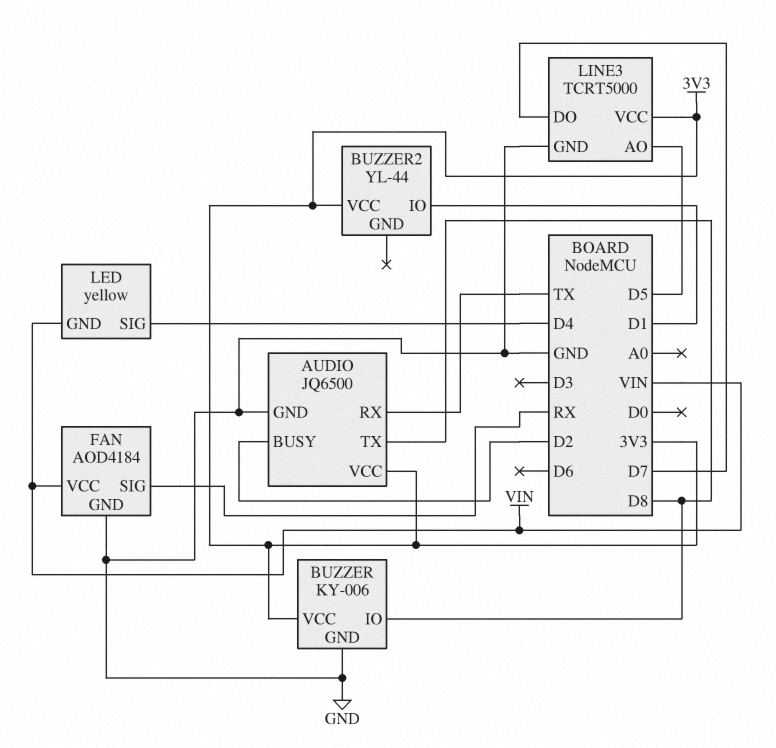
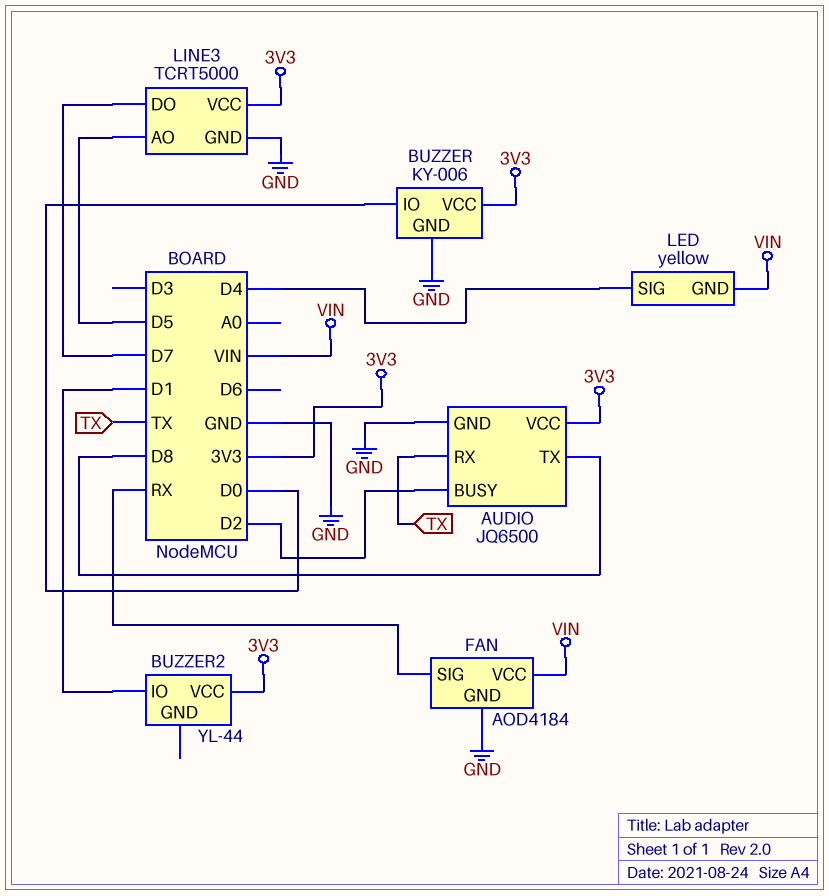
BUZZER pin IO: D8 -> D0

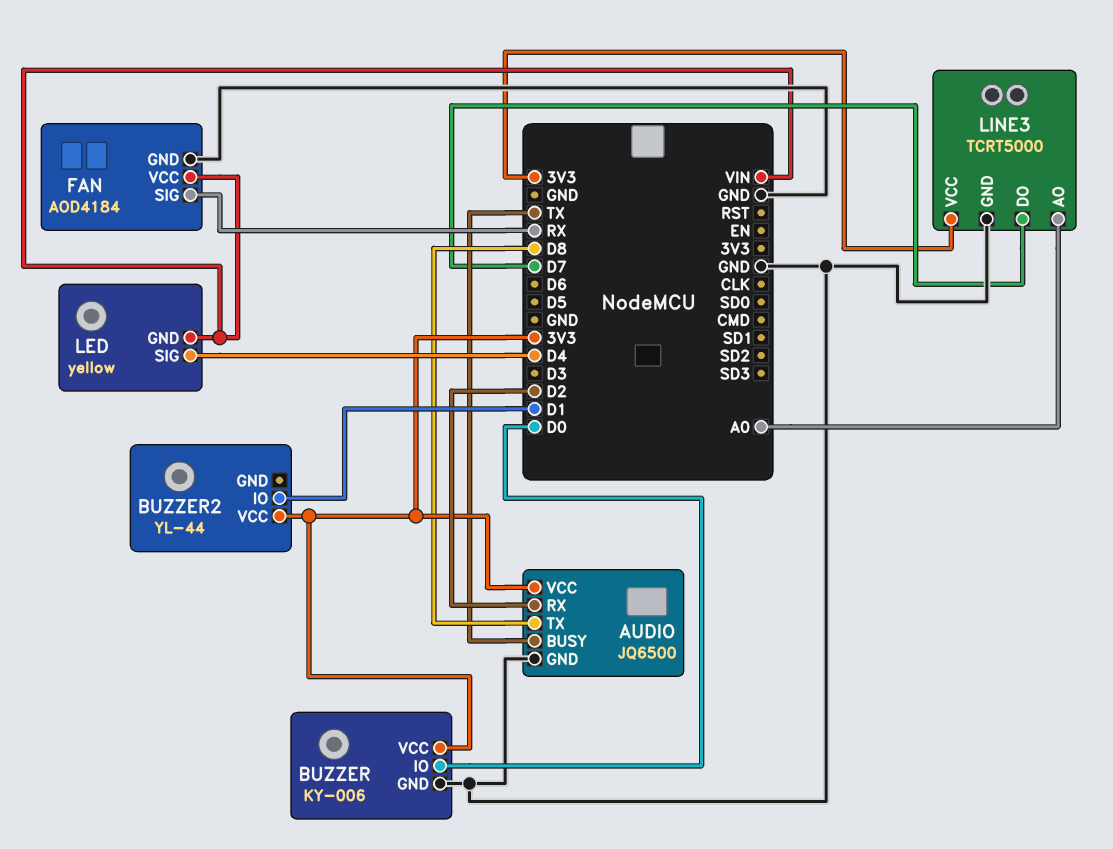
AUDIO pin BUSY: D2 -> TX
AUDIO pin RX: TX -> D2
LINE3 pin AO: D5 -> A0

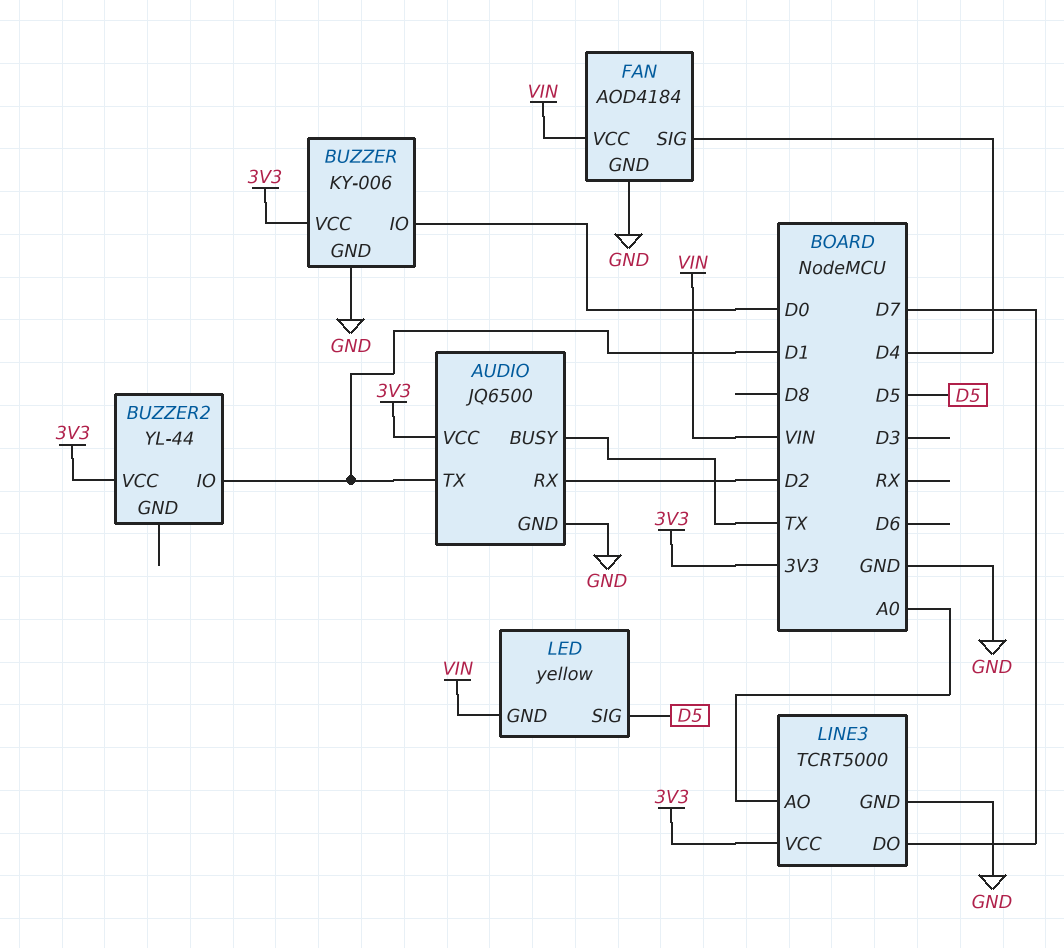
AUDIO pin TX: D8 -> D1
FAN pin SIG: RX -> D4
LED pin SIG: D4 -> D5

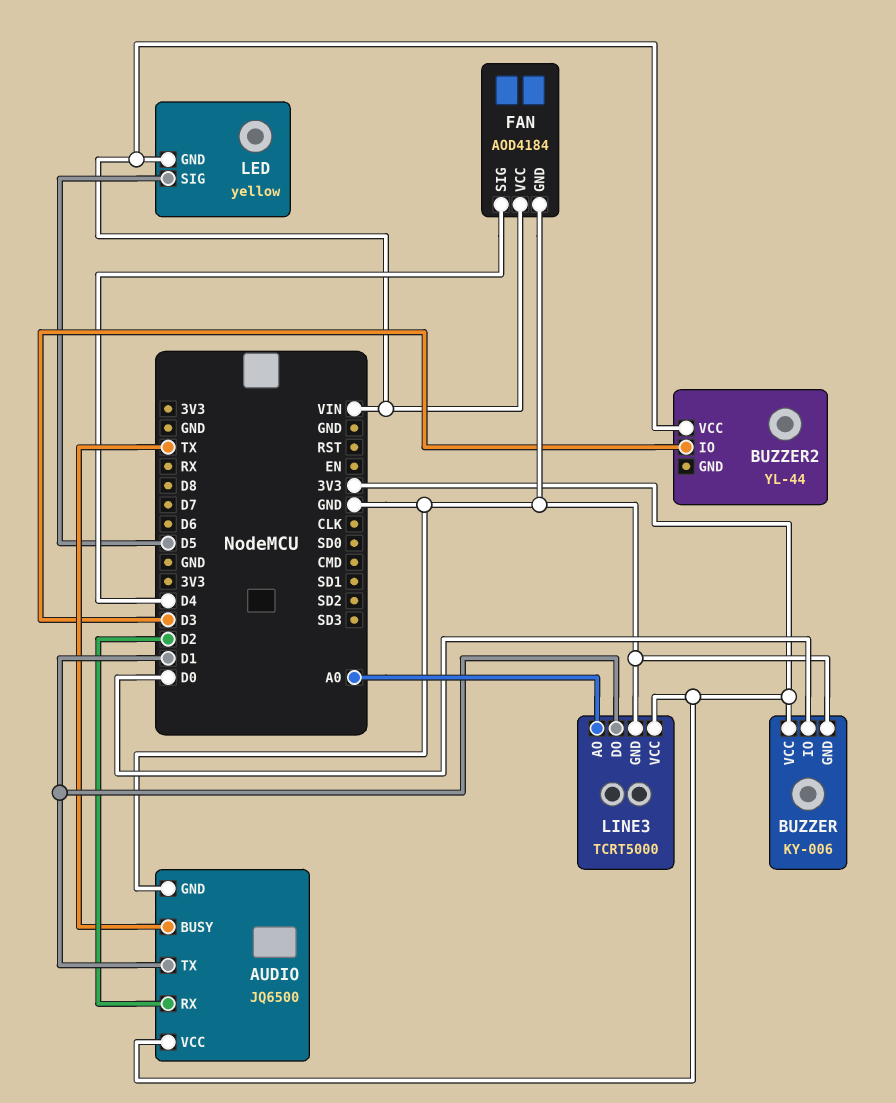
BUZZER2 pin IO: D1 -> D3
BUZZER2 pin VCC: 3V3 -> VIN
LINE3 pin DO: D7 -> D1

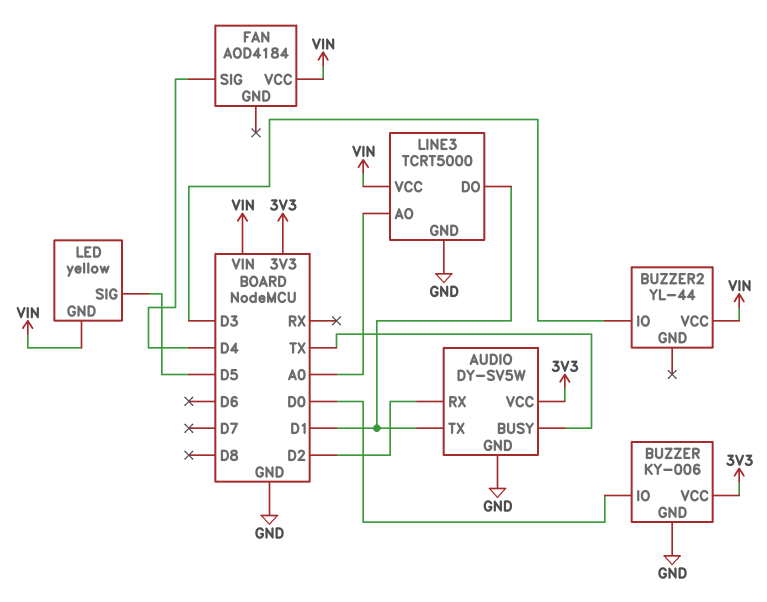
AUDIO: JQ6500 -> DY-SV5W
FAN pin GND: GND -> none
LINE3 pin VCC: 3V3 -> VIN

